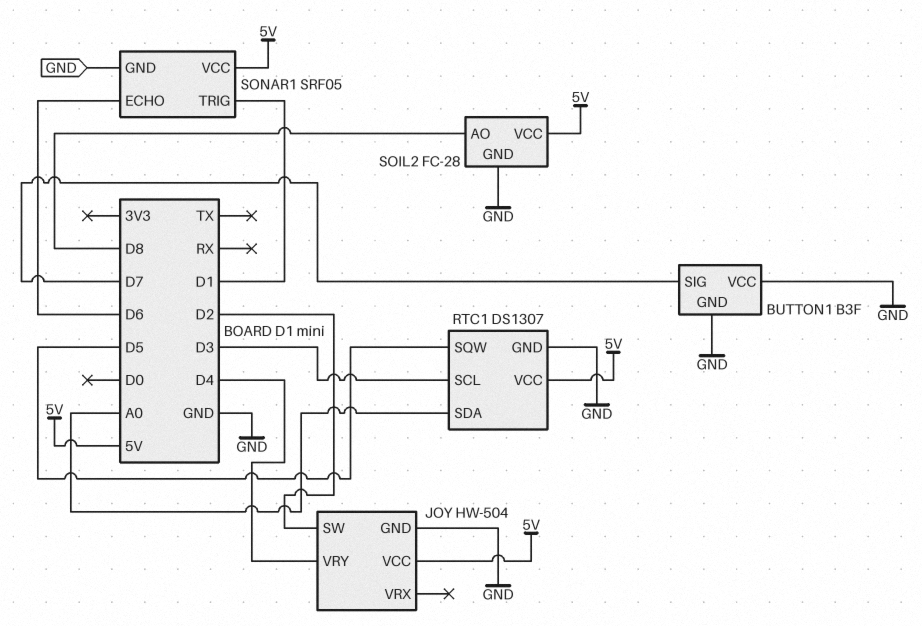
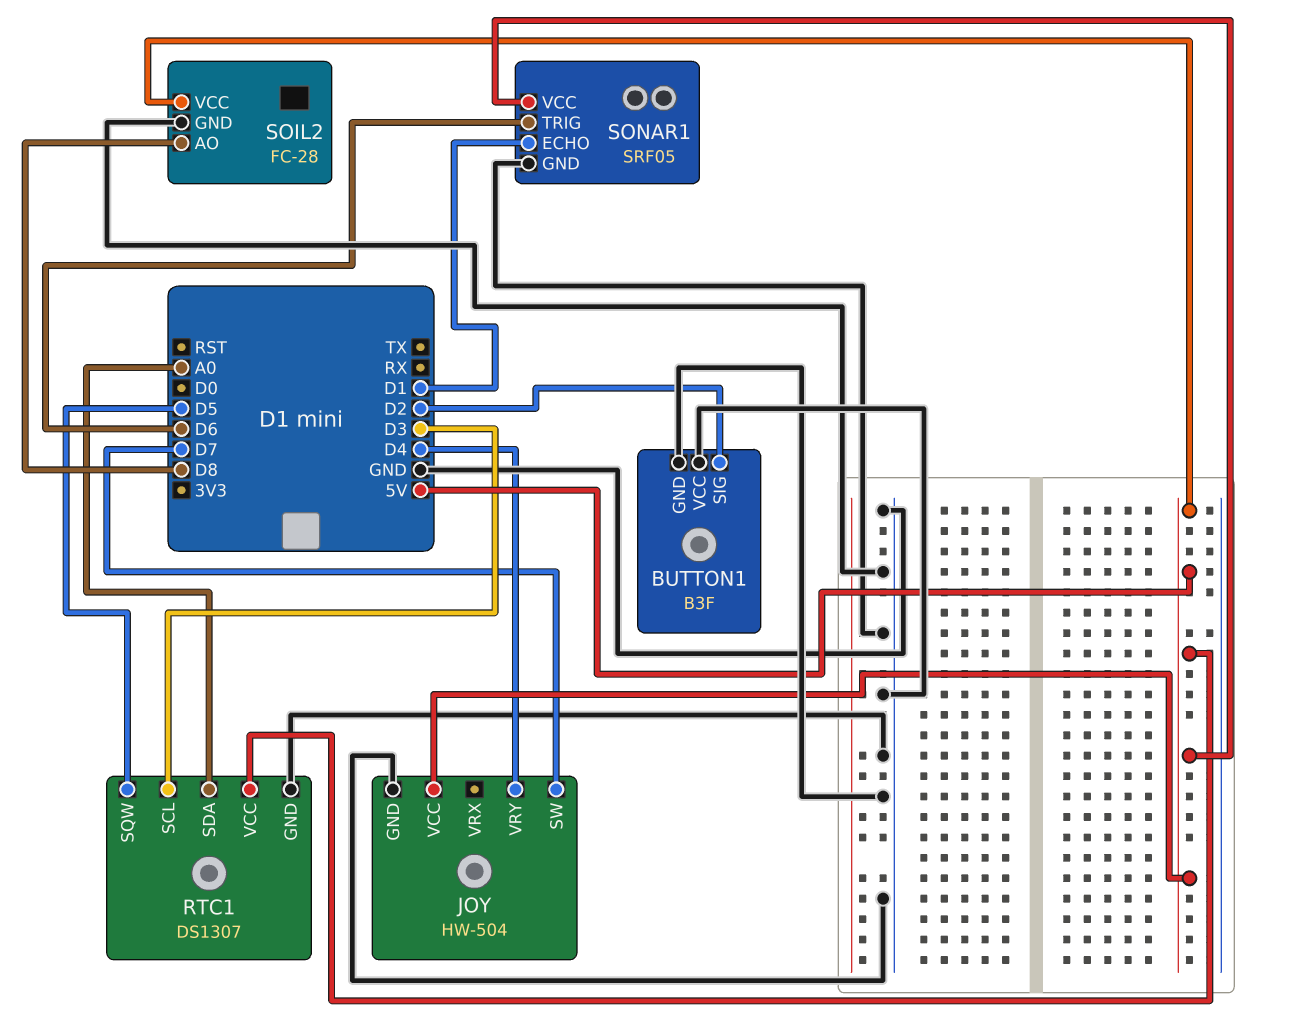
BUTTON1 pin SIG: D7 -> D2
JOY pin SW: D2 -> D7
SONAR1 pin ECHO: D6 -> D1
SONAR1 pin TRIG: D1 -> D6

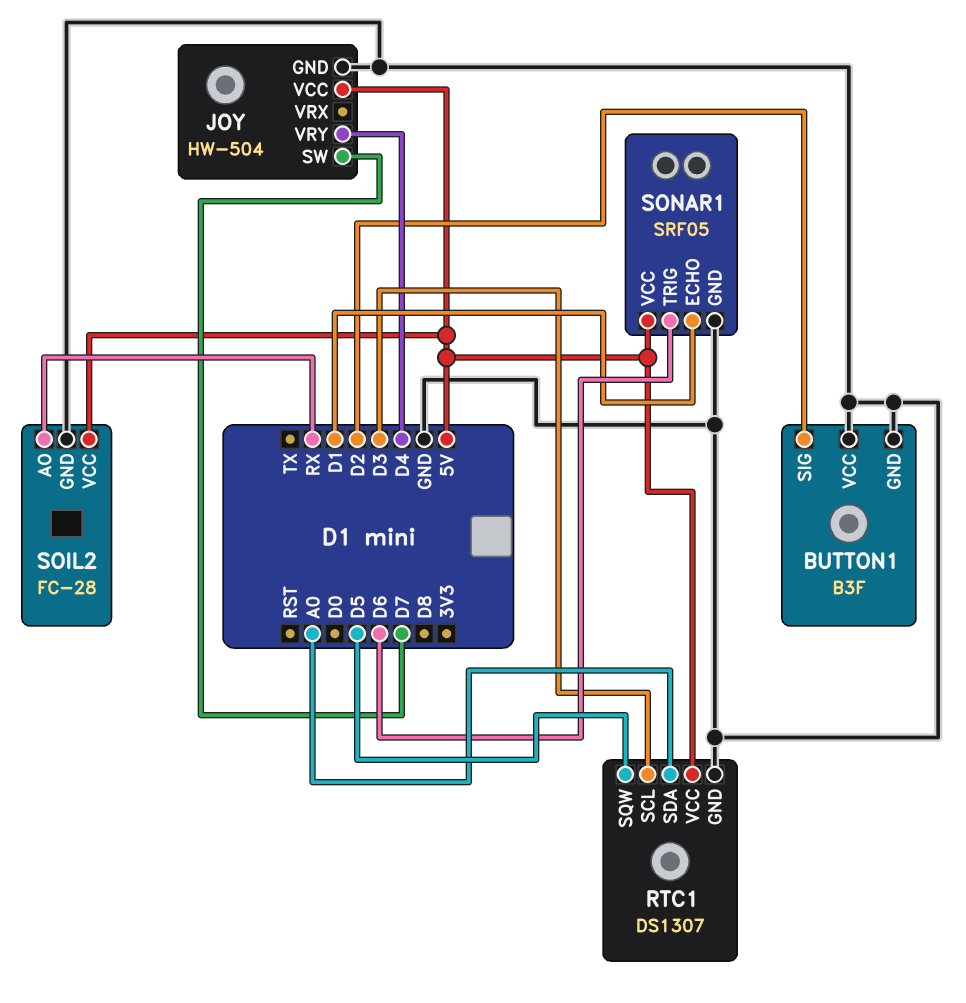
SOIL2 pin AO: D8 -> RX

